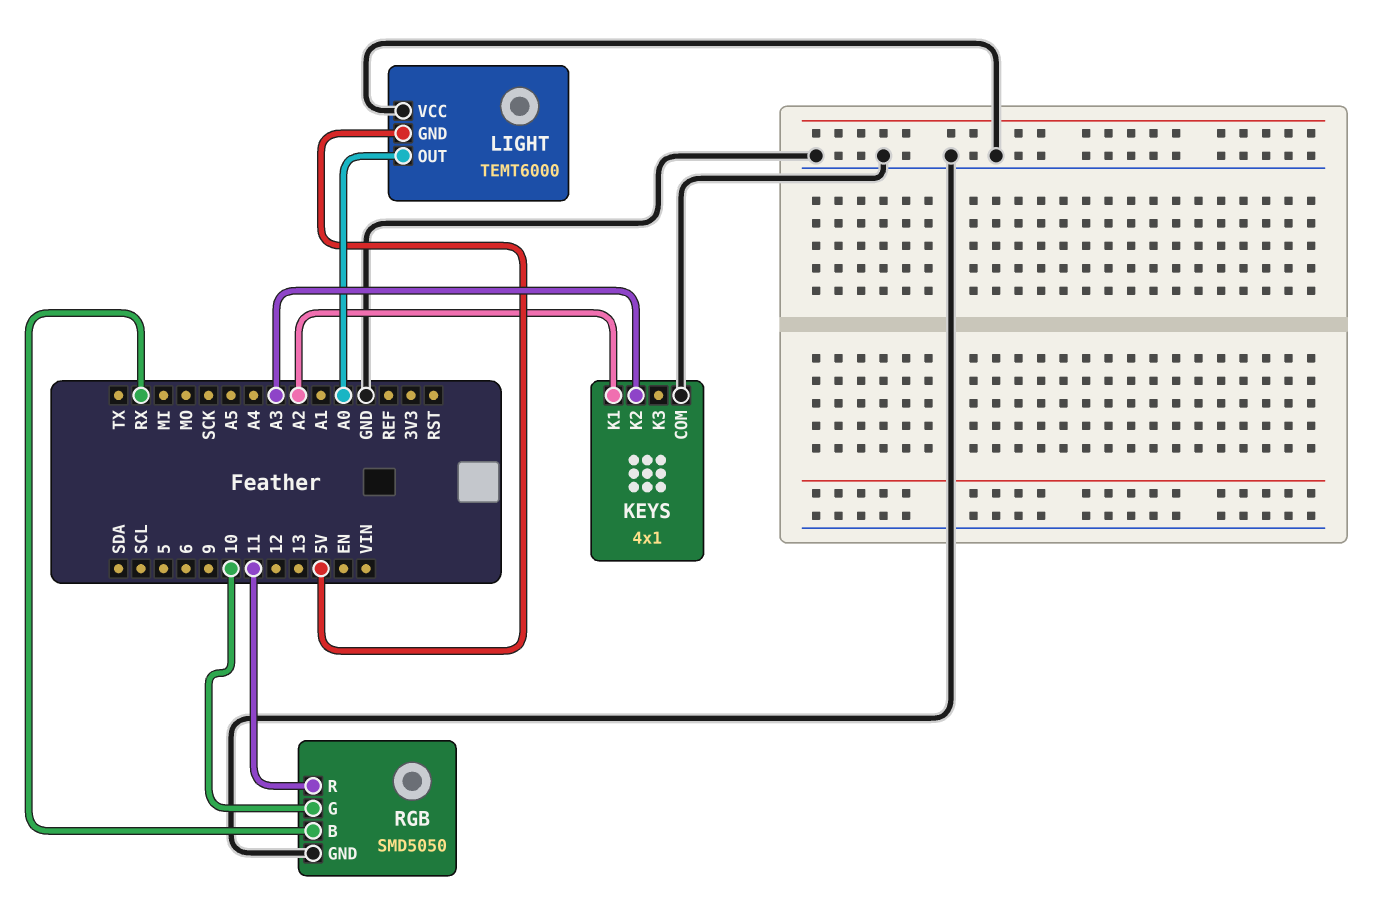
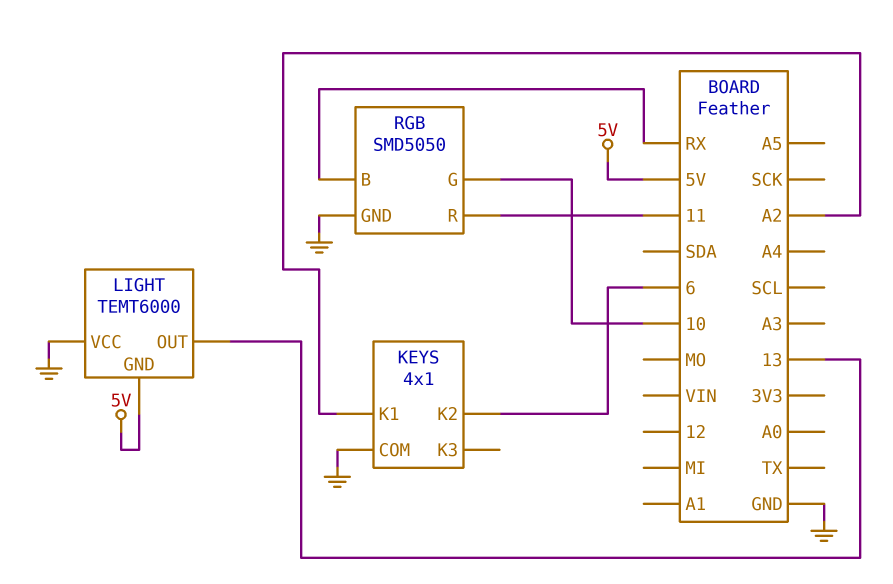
KEYS pin K2: A3 -> 6
LIGHT pin OUT: A0 -> 13

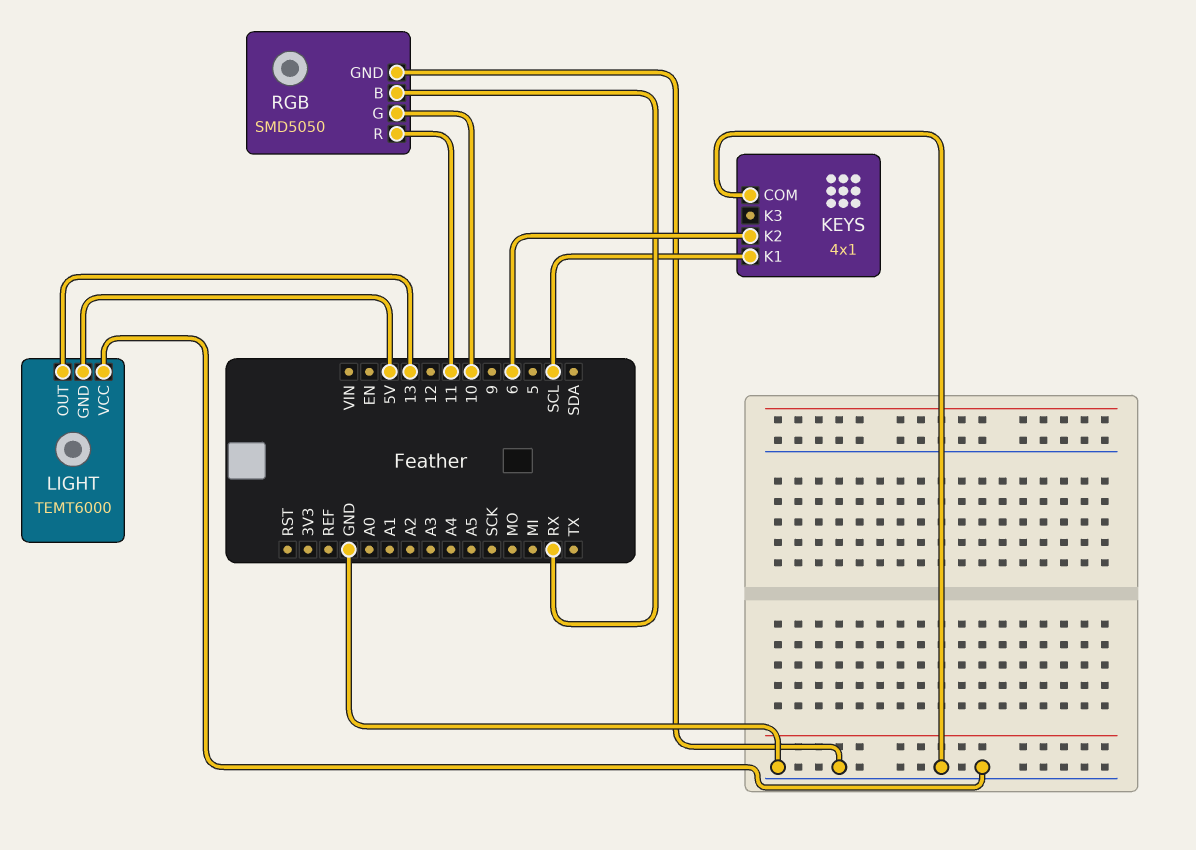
KEYS pin K1: A2 -> SCL

